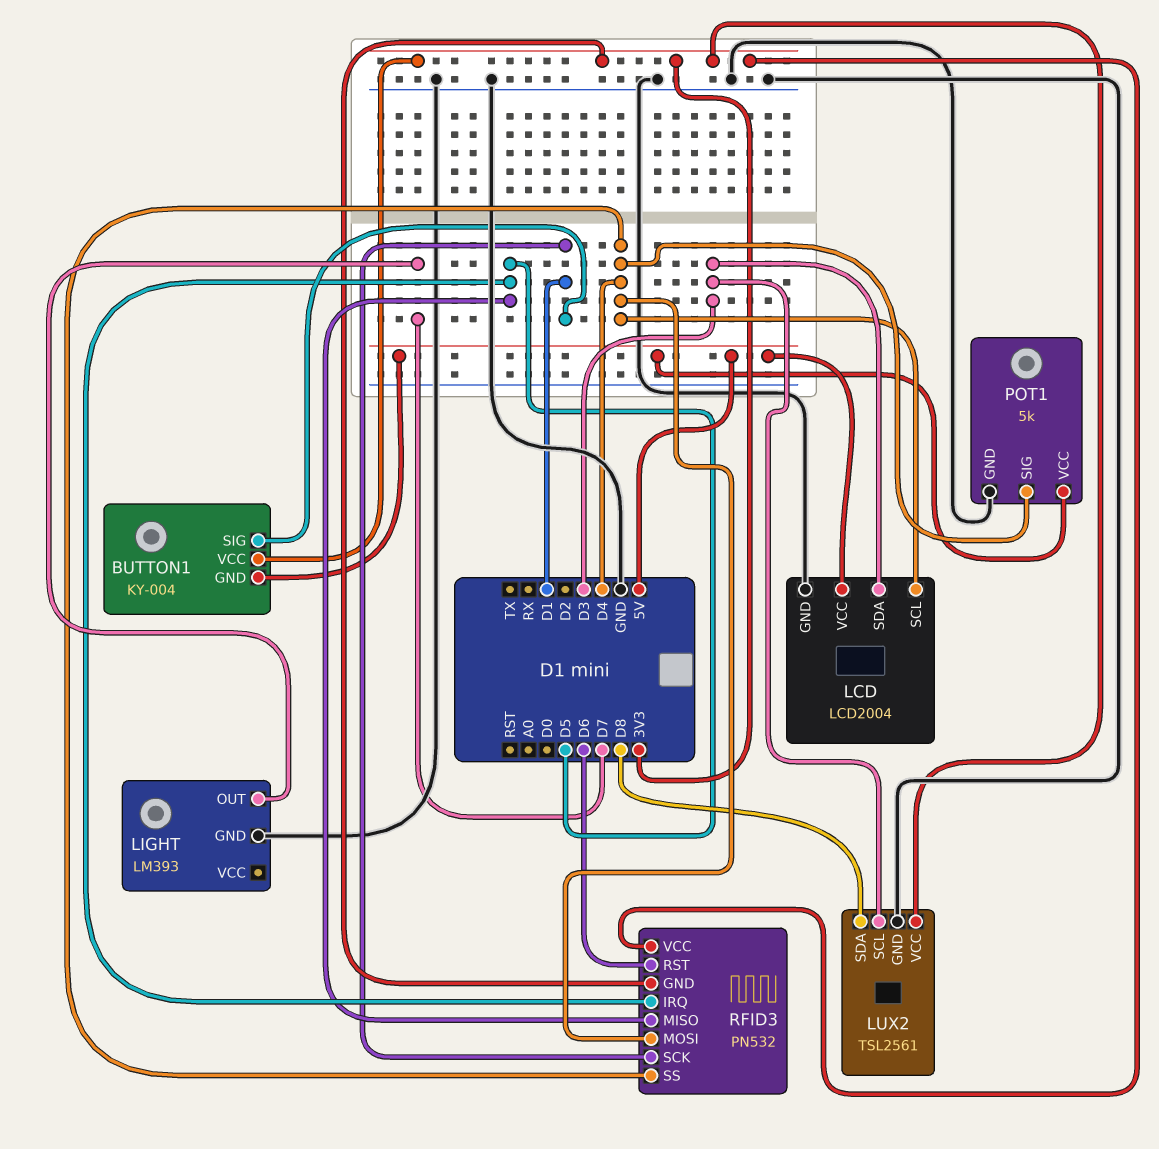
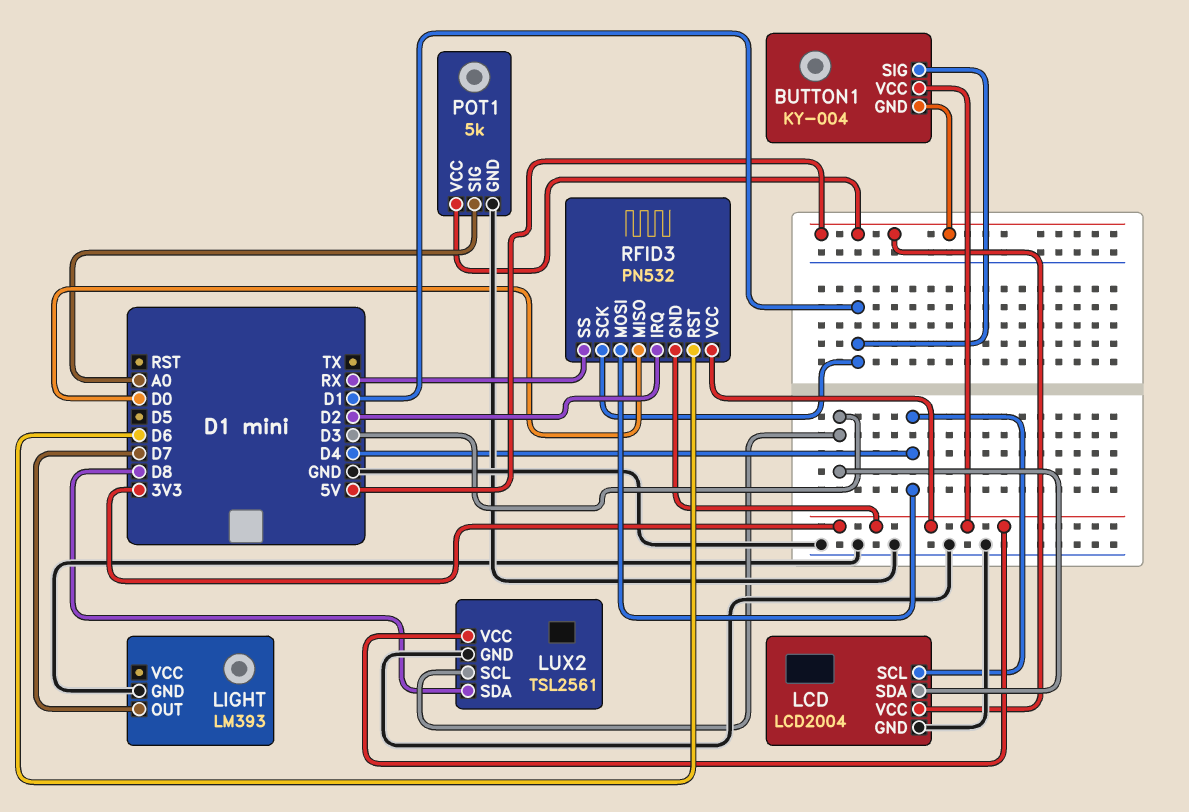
POT1 pin SIG: D4 -> A0
RFID3 pin IRQ: D5 -> D2
RFID3 pin MISO: D5 -> D0
RFID3 pin SS: D4 -> RX

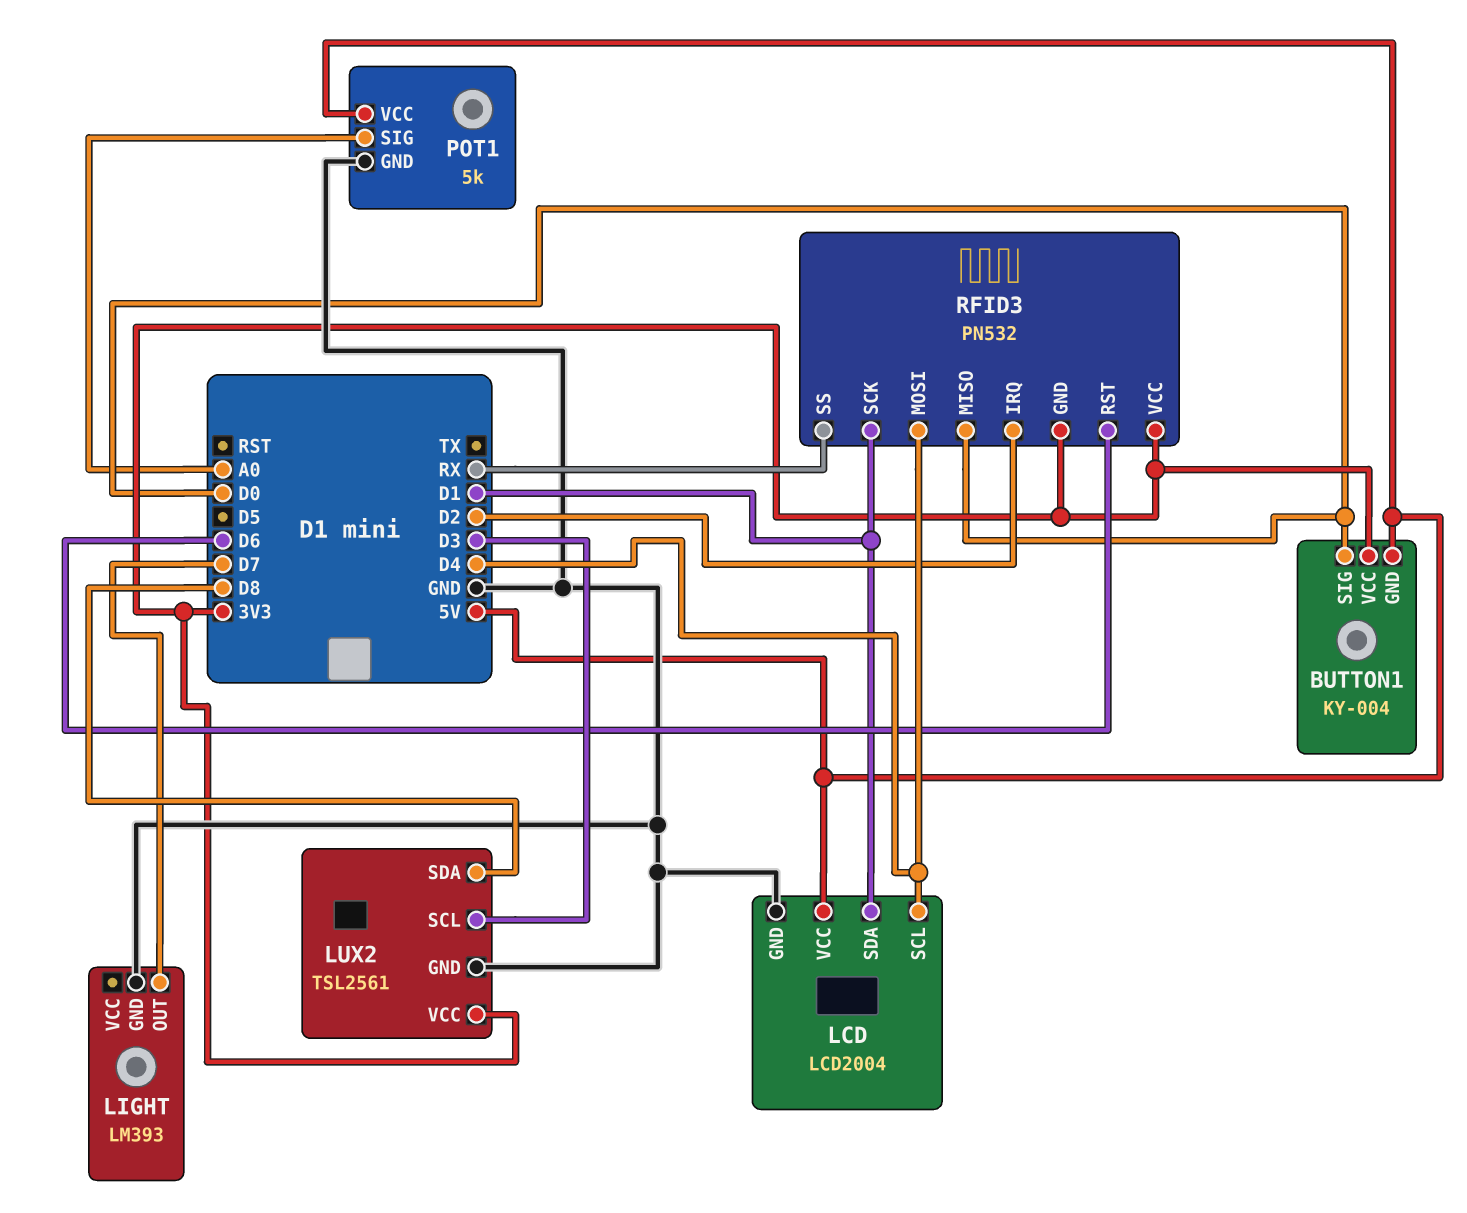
BUTTON1 pin SIG: D1 -> D0
LCD pin SDA: D3 -> D1

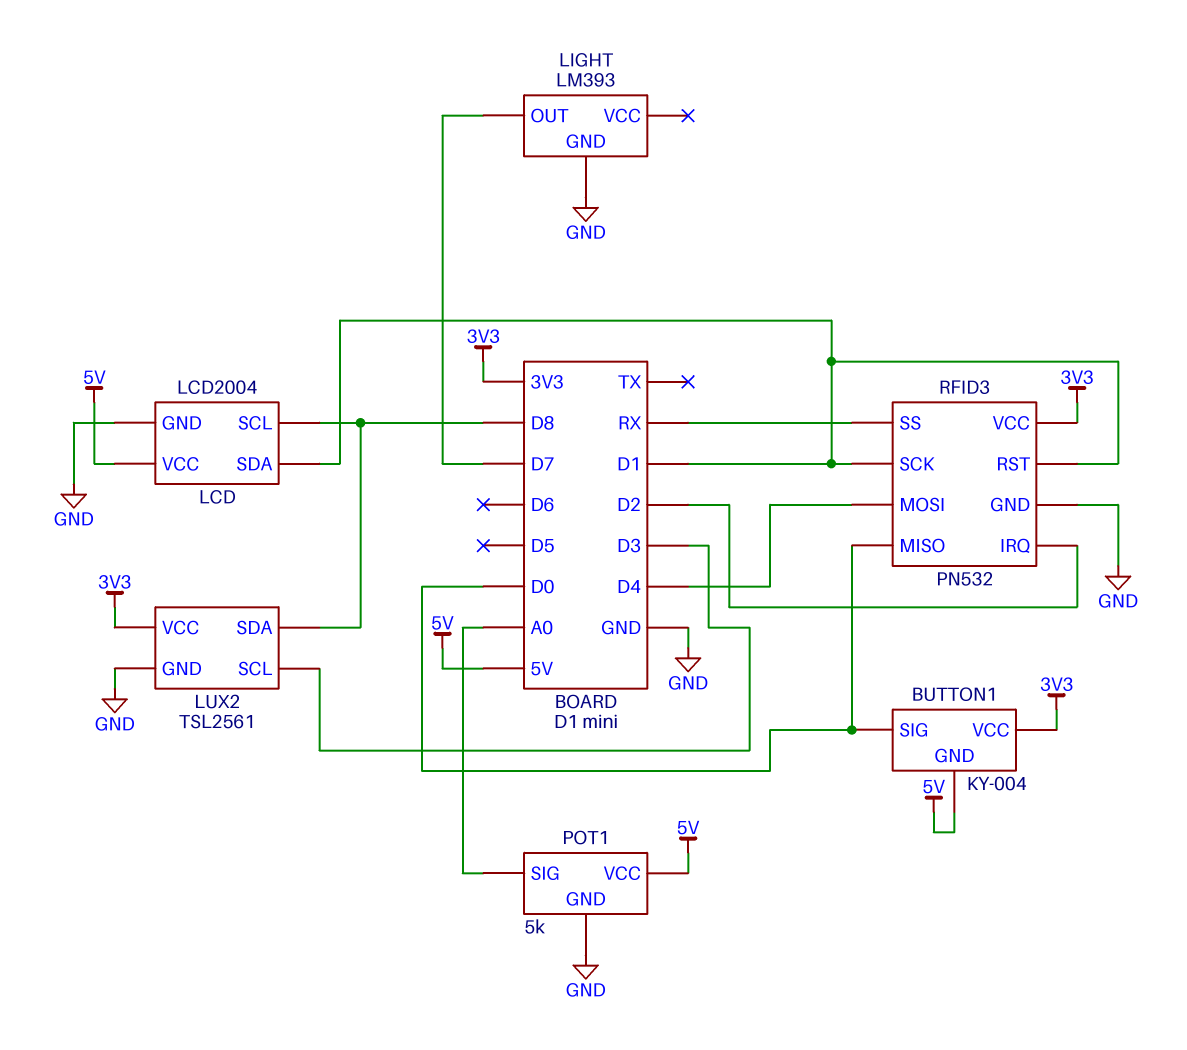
LCD pin SCL: D4 -> D8
RFID3 pin GND: 3V3 -> GND
RFID3 pin RST: D6 -> D1

